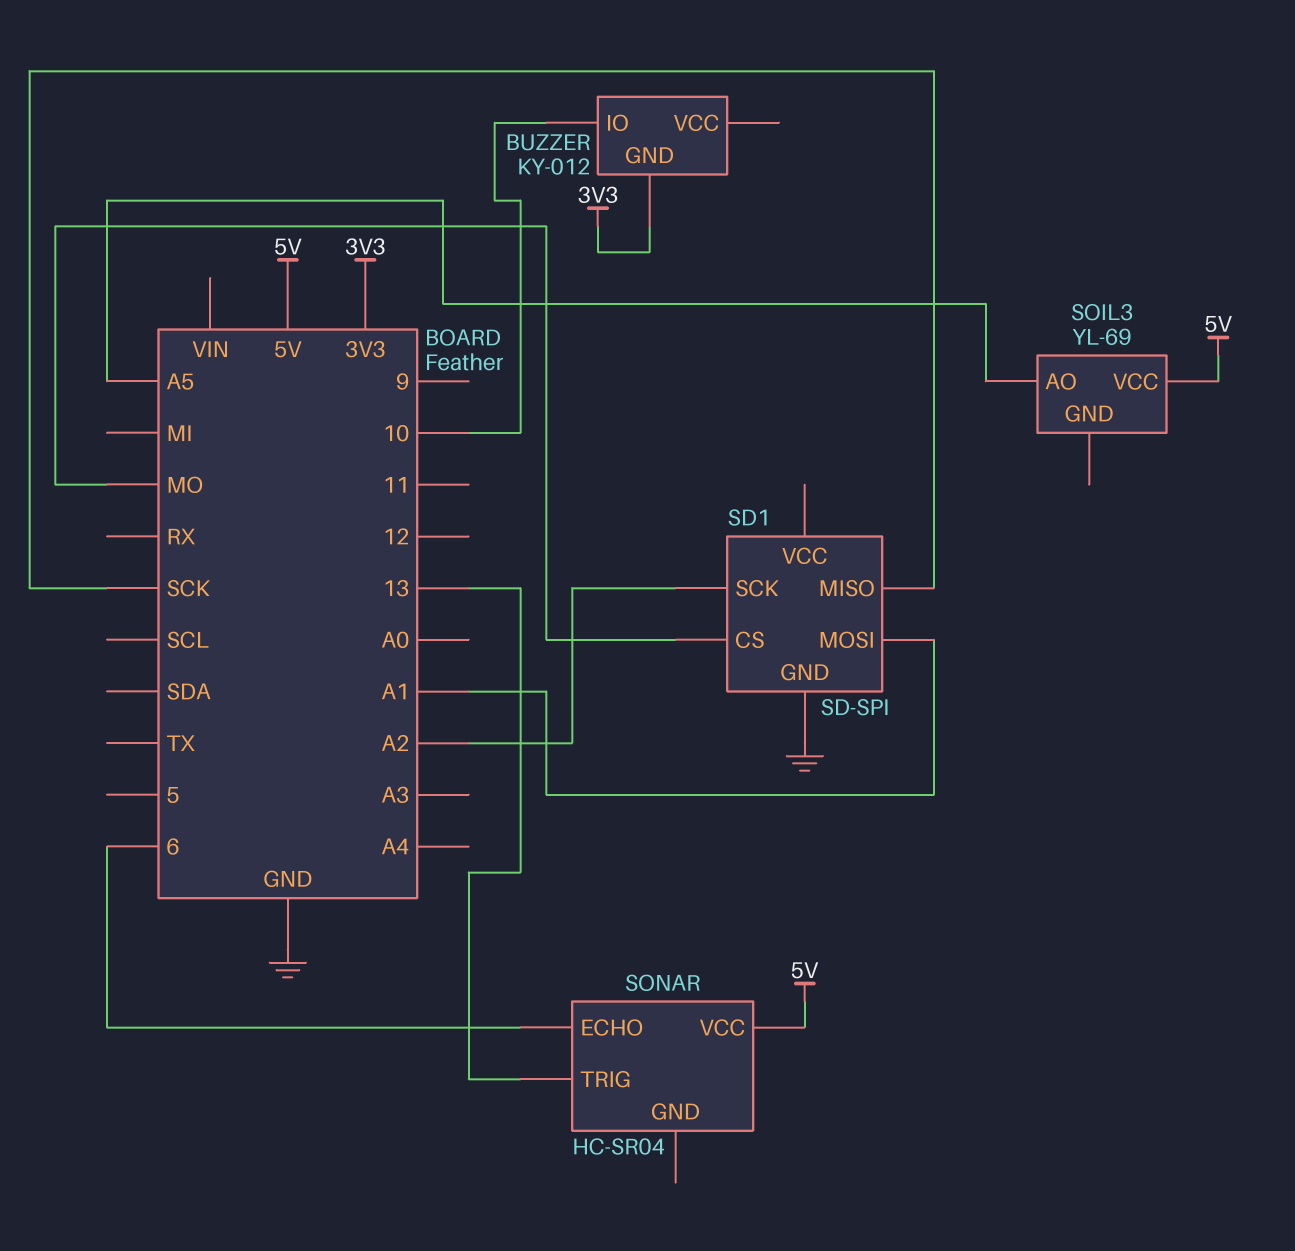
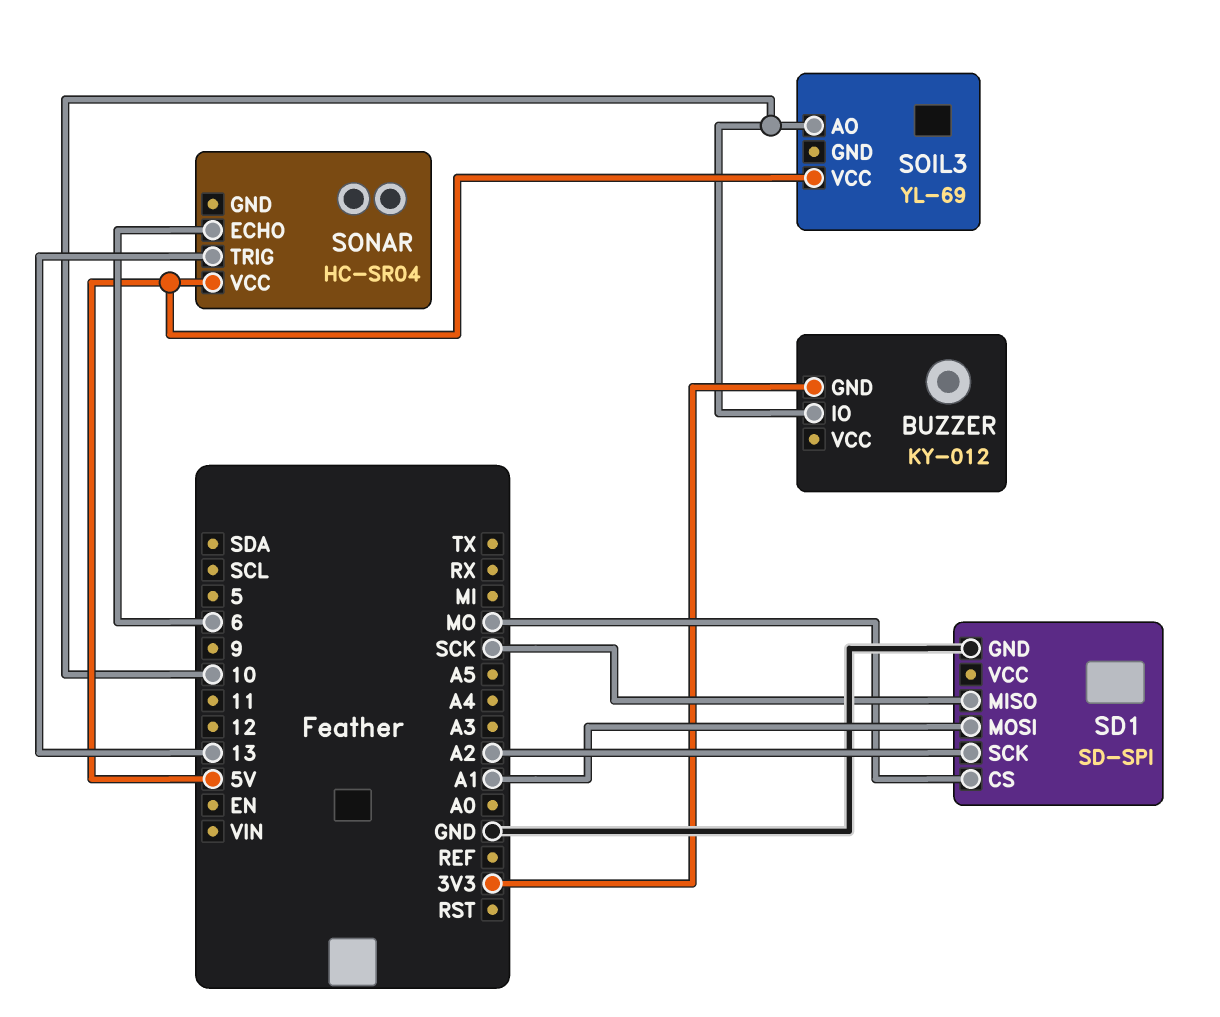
SOIL3 pin AO: A5 -> 10

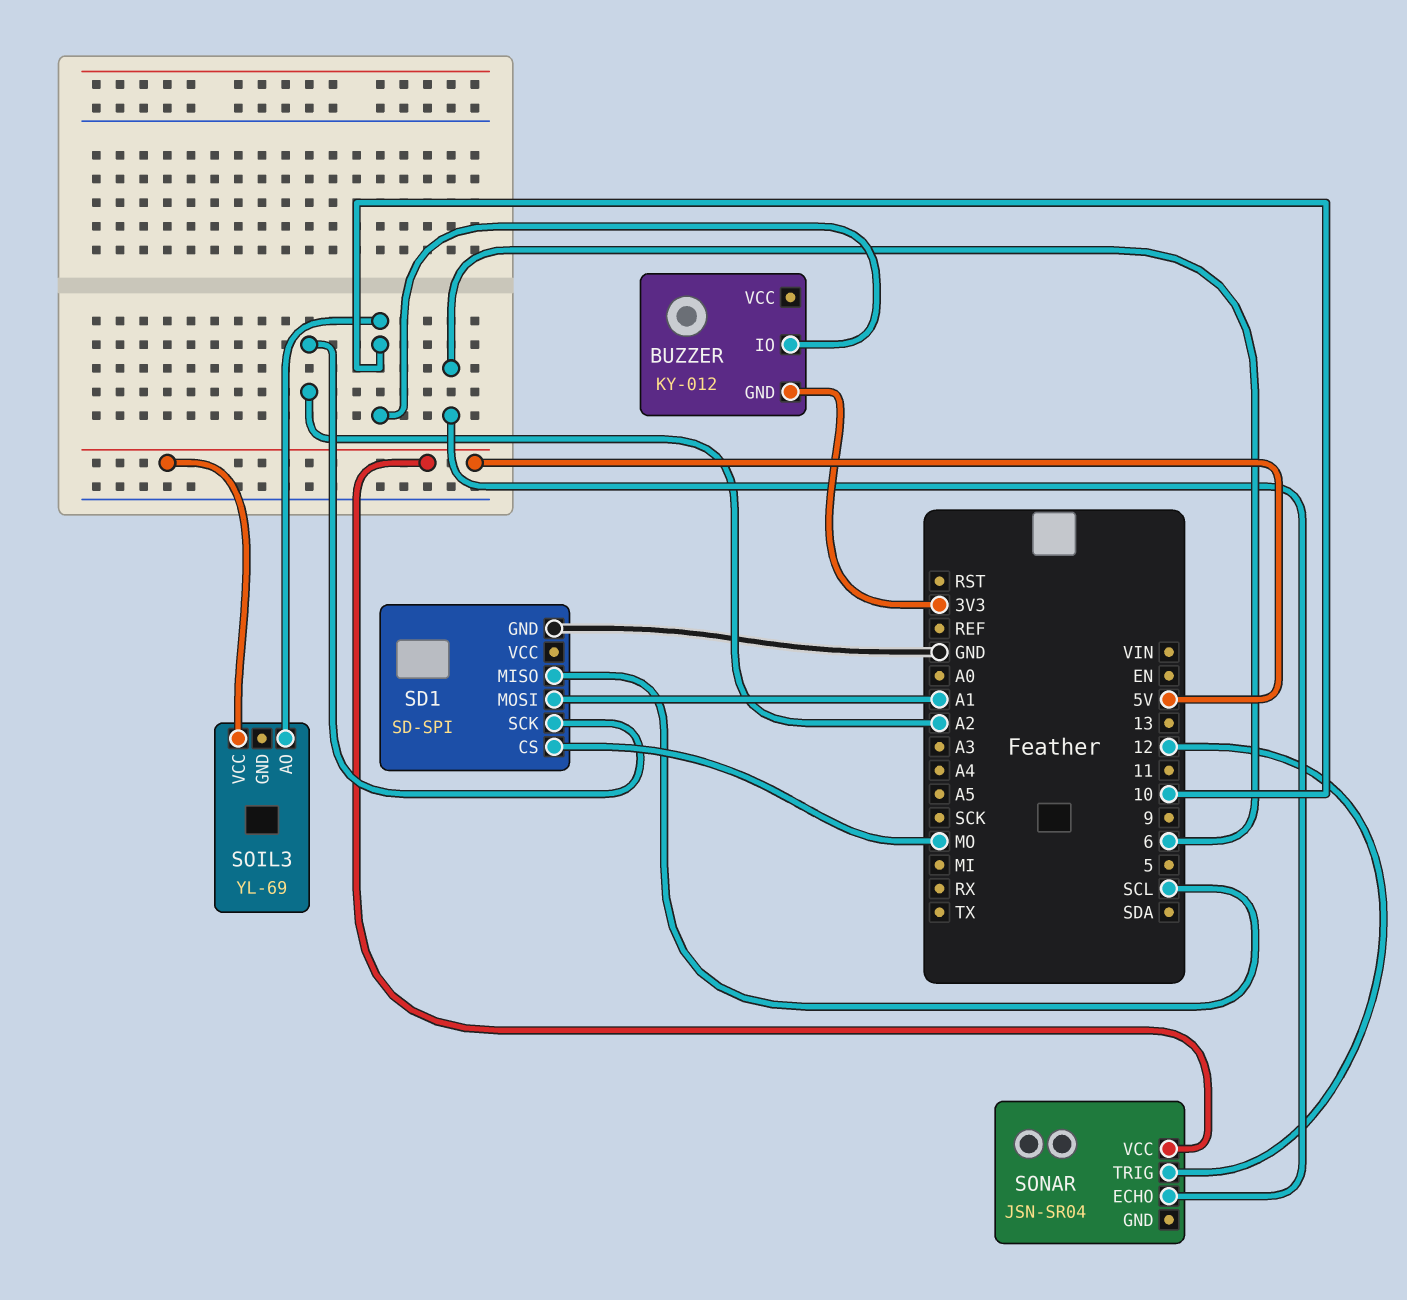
SD1 pin MISO: SCK -> SCL
SONAR: HC-SR04 -> JSN-SR04
SONAR pin TRIG: 13 -> 12

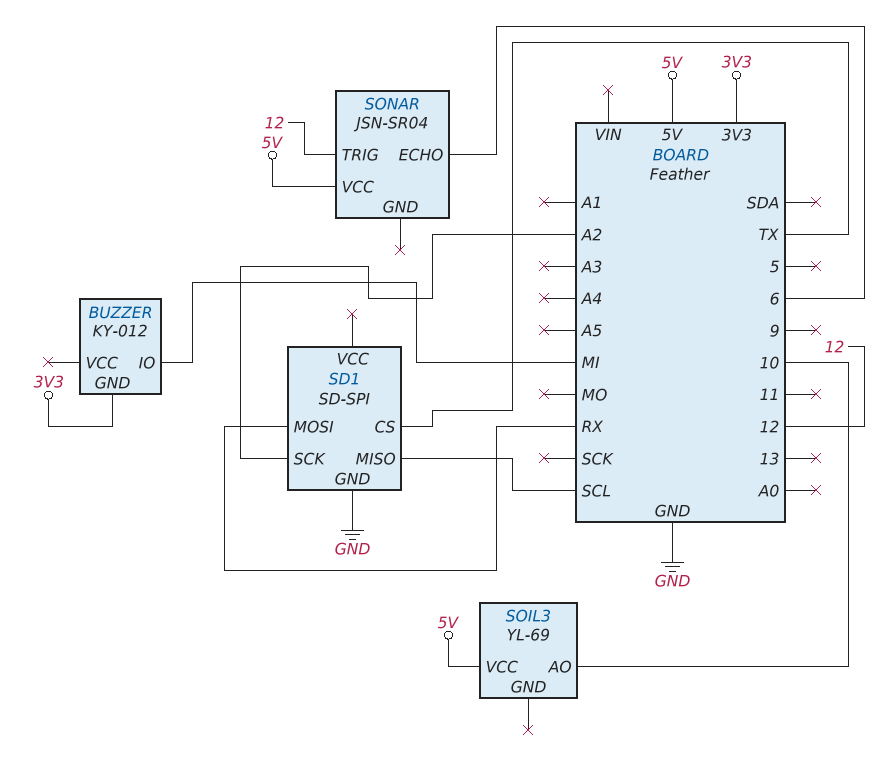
BUZZER pin IO: 10 -> MI
SD1 pin CS: MO -> TX
SD1 pin MOSI: A1 -> RX

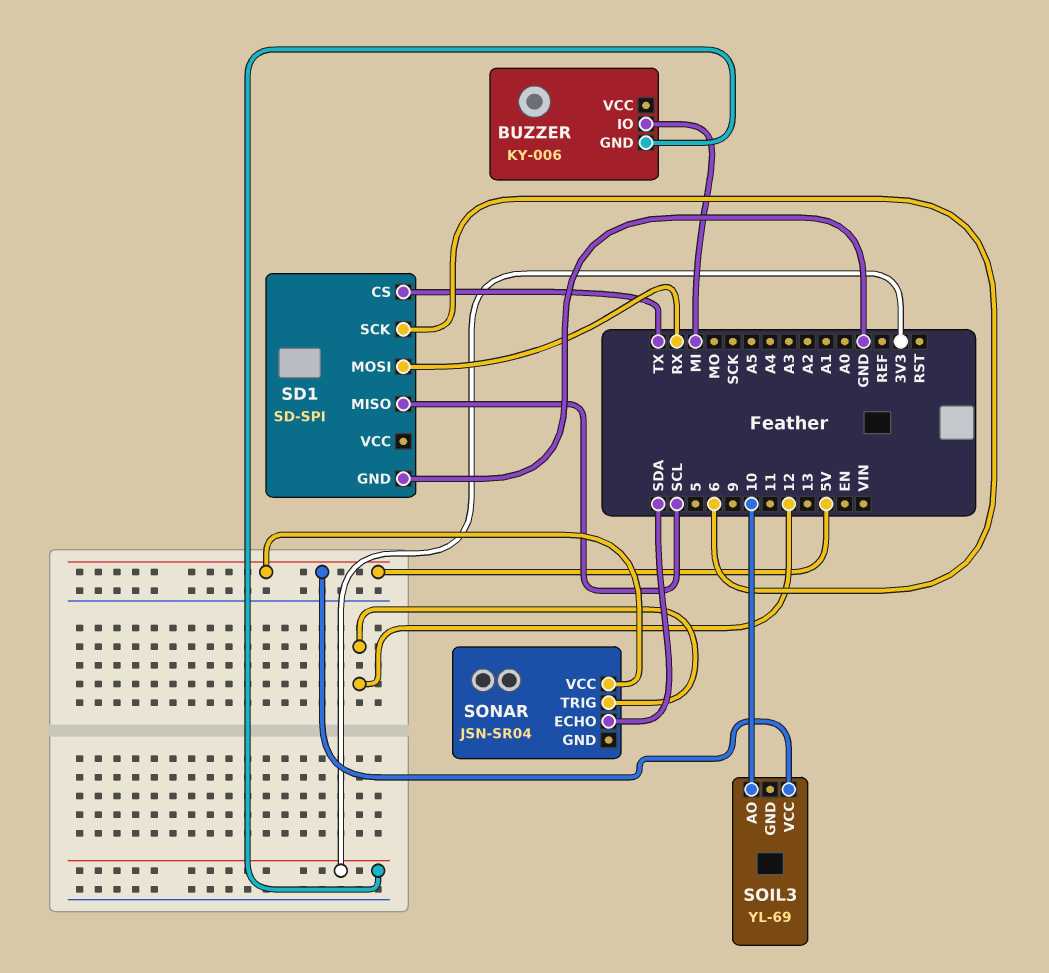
BUZZER: KY-012 -> KY-006
SD1 pin SCK: A2 -> 6
SONAR pin ECHO: 6 -> SDA

